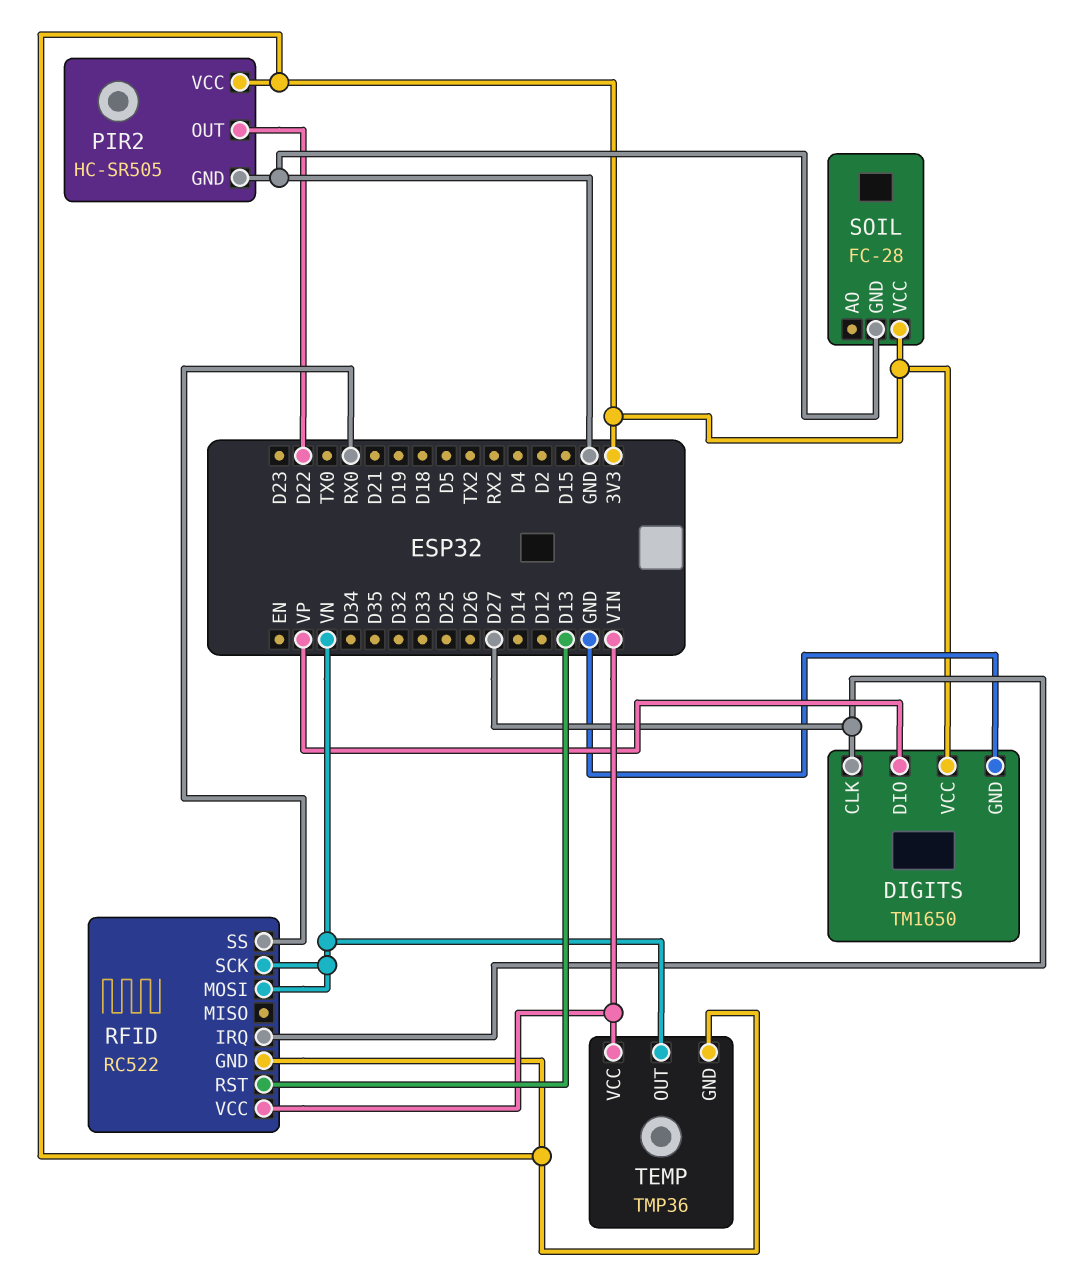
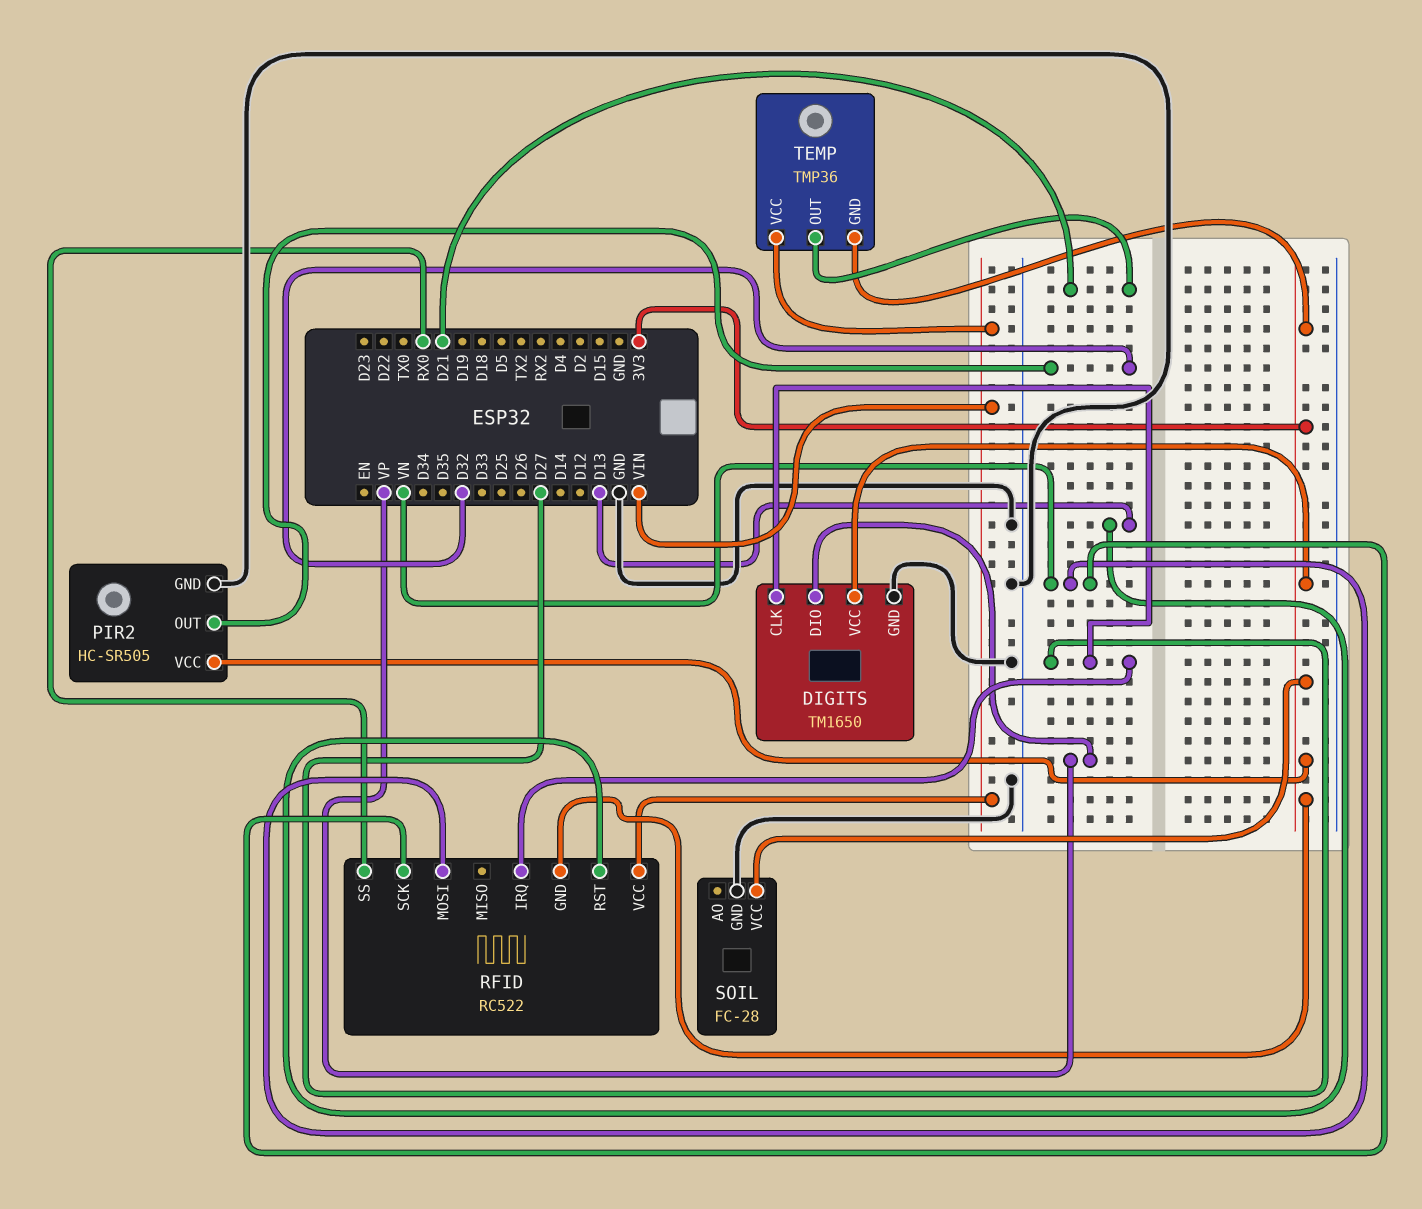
PIR2 pin OUT: D22 -> D32
TEMP pin OUT: VN -> D21

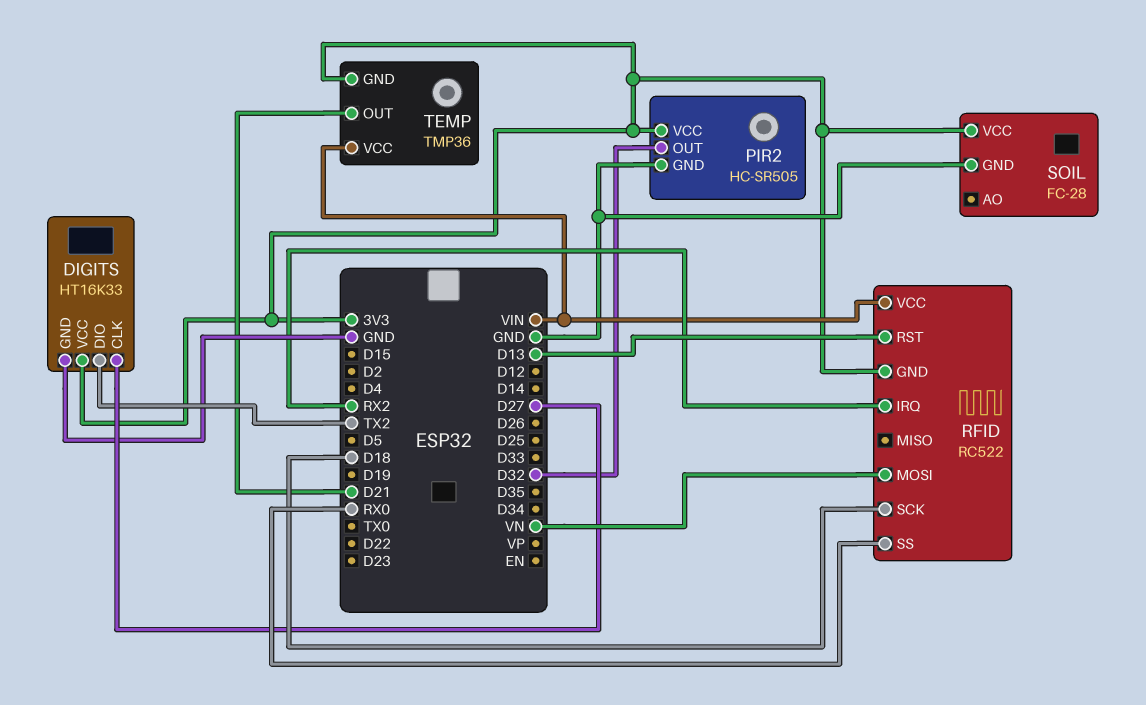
DIGITS: TM1650 -> HT16K33
DIGITS pin DIO: VP -> TX2
RFID pin IRQ: D27 -> RX2
RFID pin SCK: VN -> D18

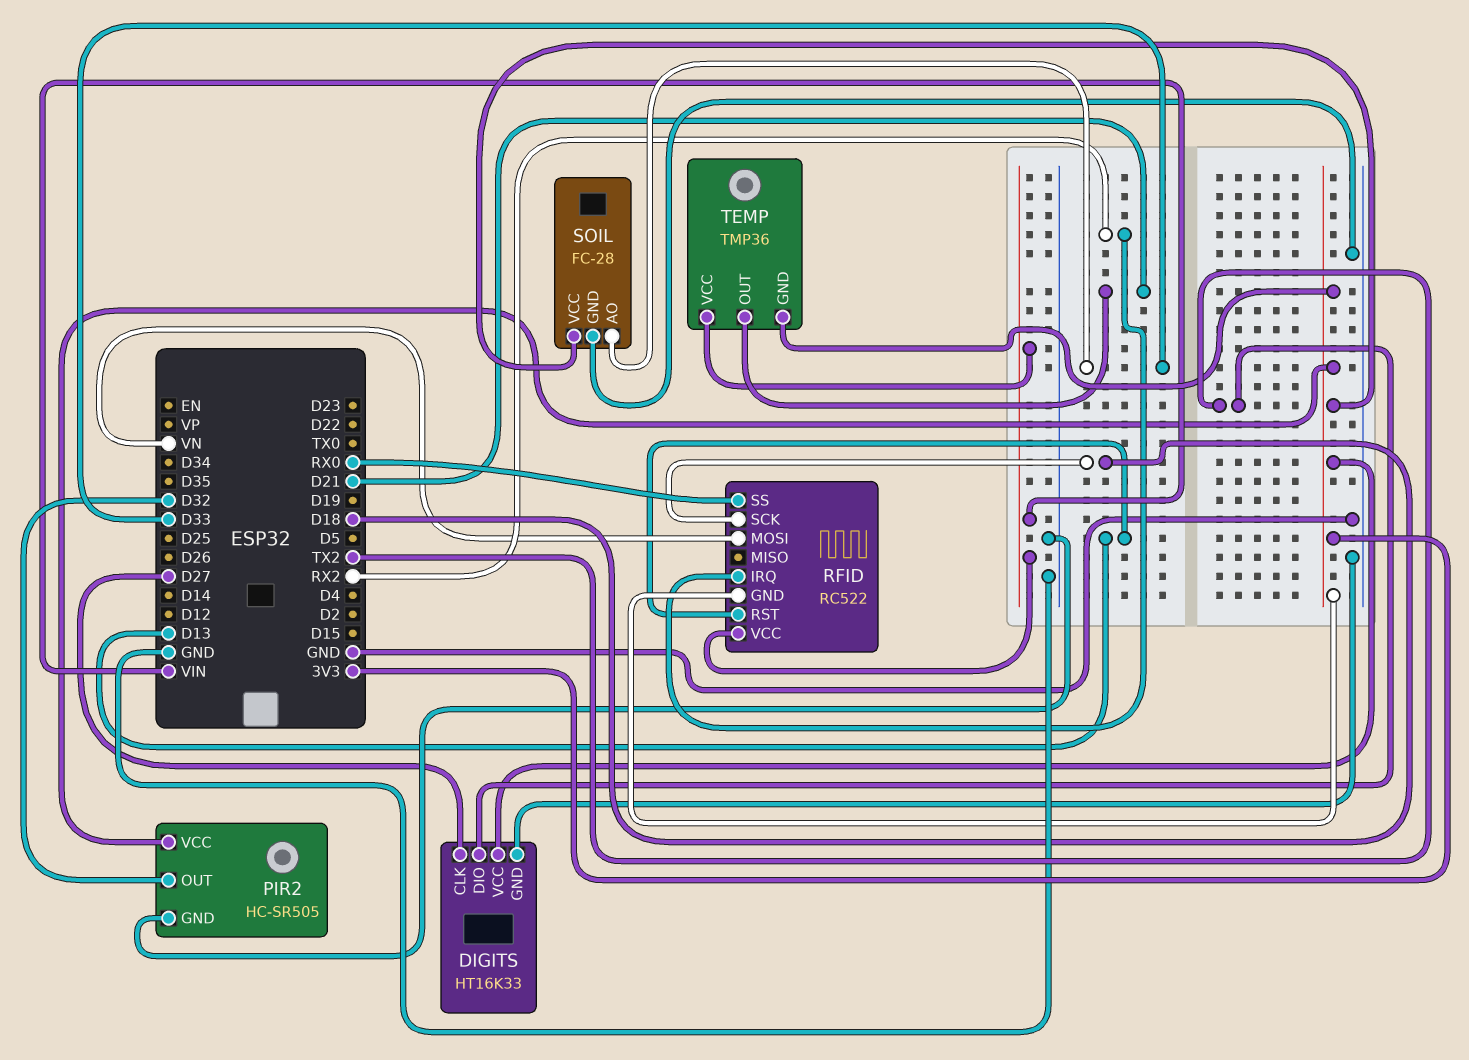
SOIL pin AO: none -> D33

